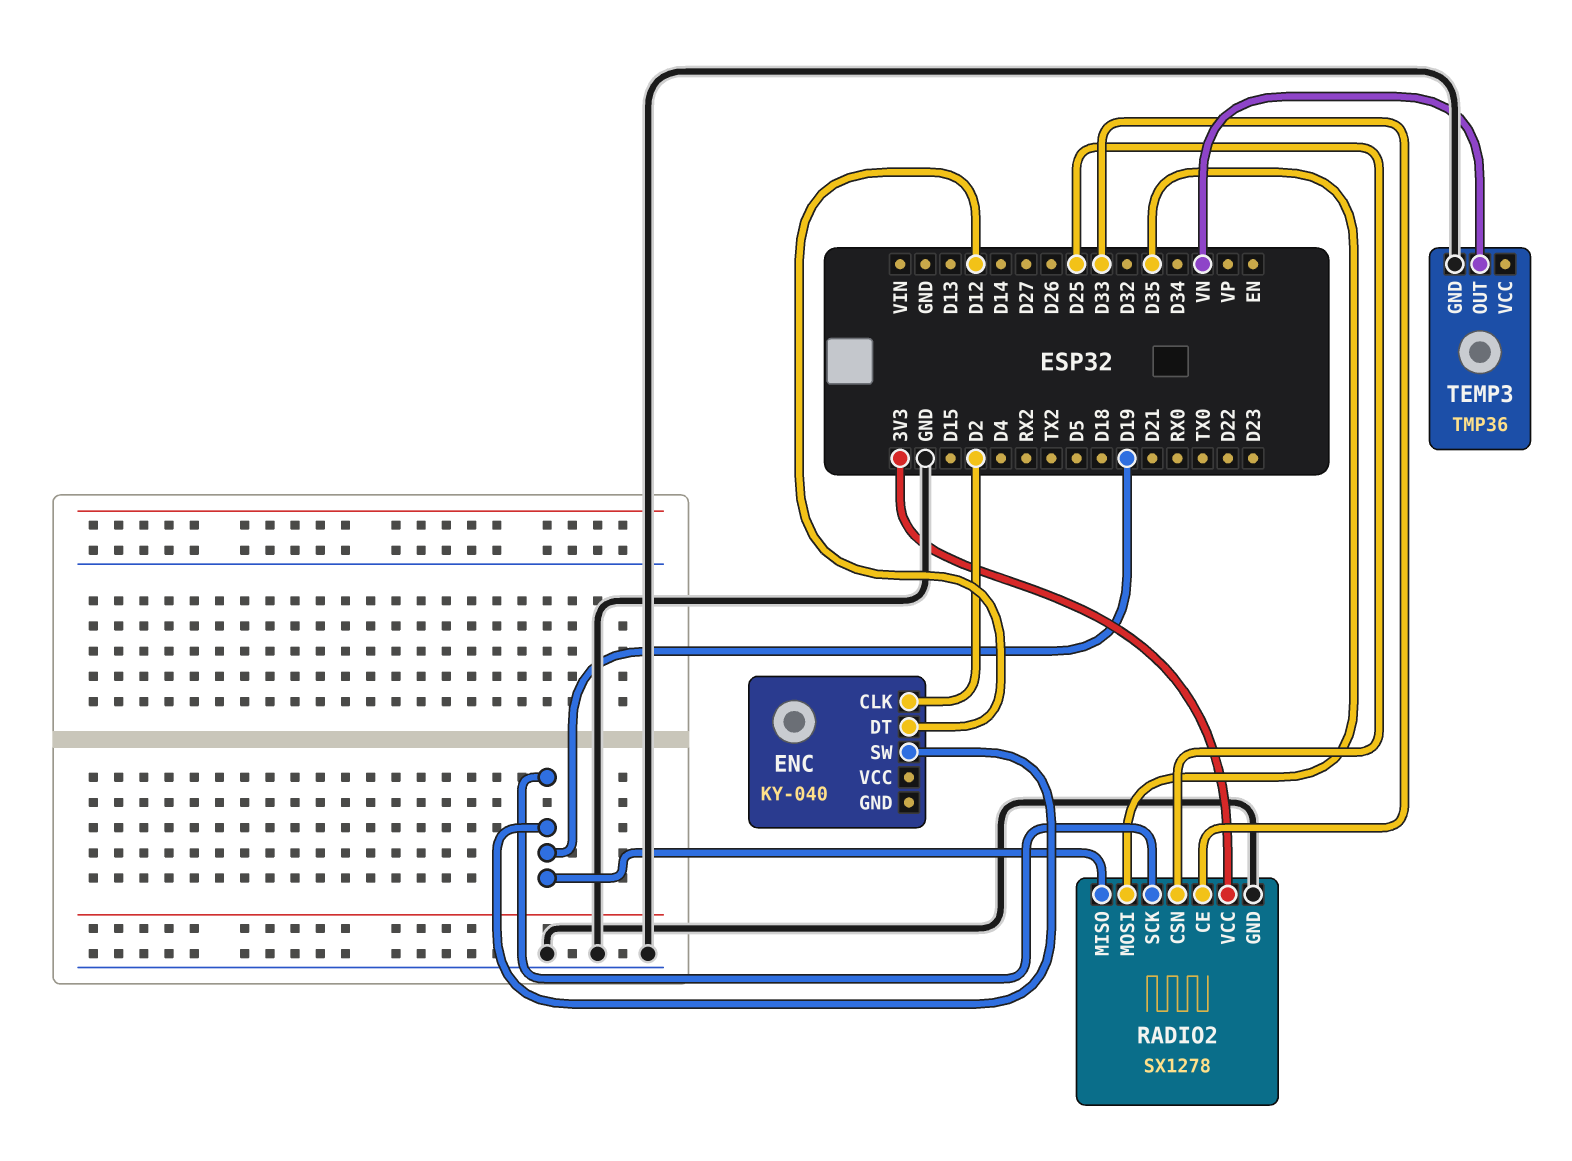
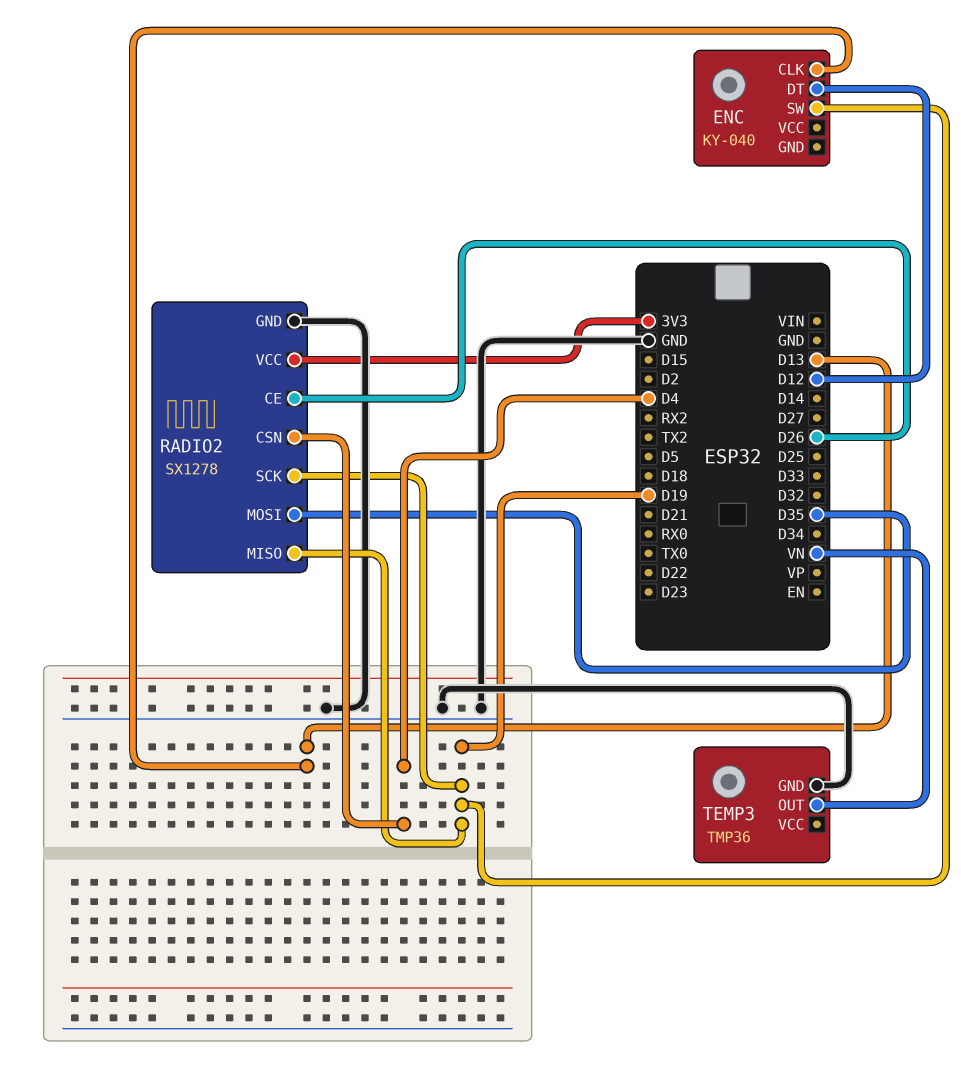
ENC pin CLK: D2 -> D13
RADIO2 pin CE: D33 -> D26
RADIO2 pin CSN: D25 -> D4

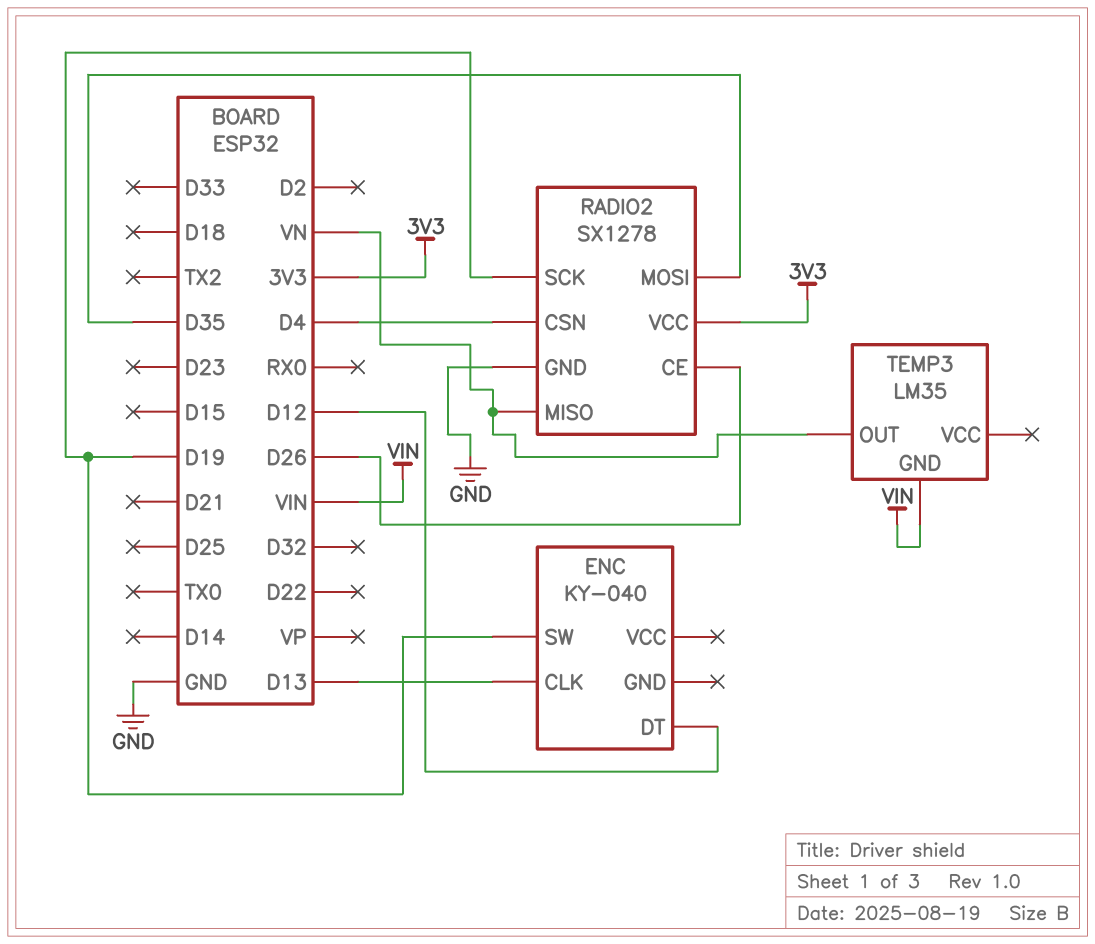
RADIO2 pin MISO: D19 -> VN
TEMP3: TMP36 -> LM35
TEMP3 pin GND: GND -> VIN

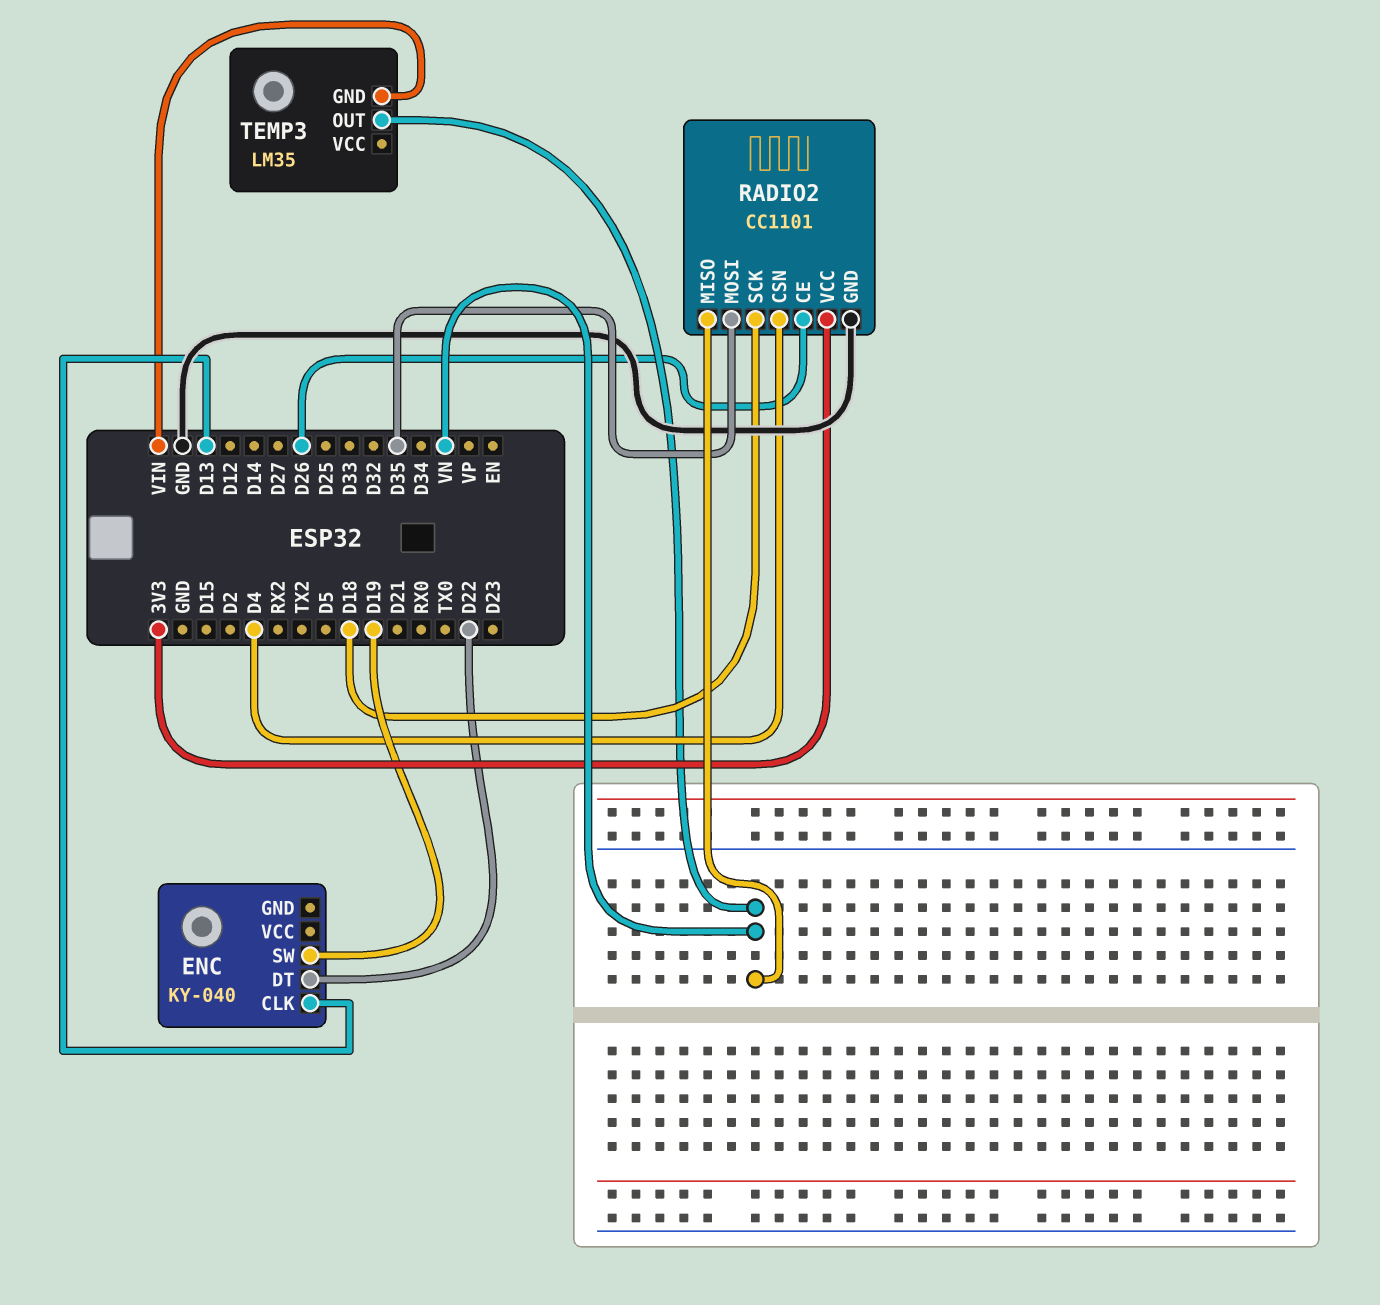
ENC pin DT: D12 -> D22
RADIO2: SX1278 -> CC1101
RADIO2 pin SCK: D19 -> D18

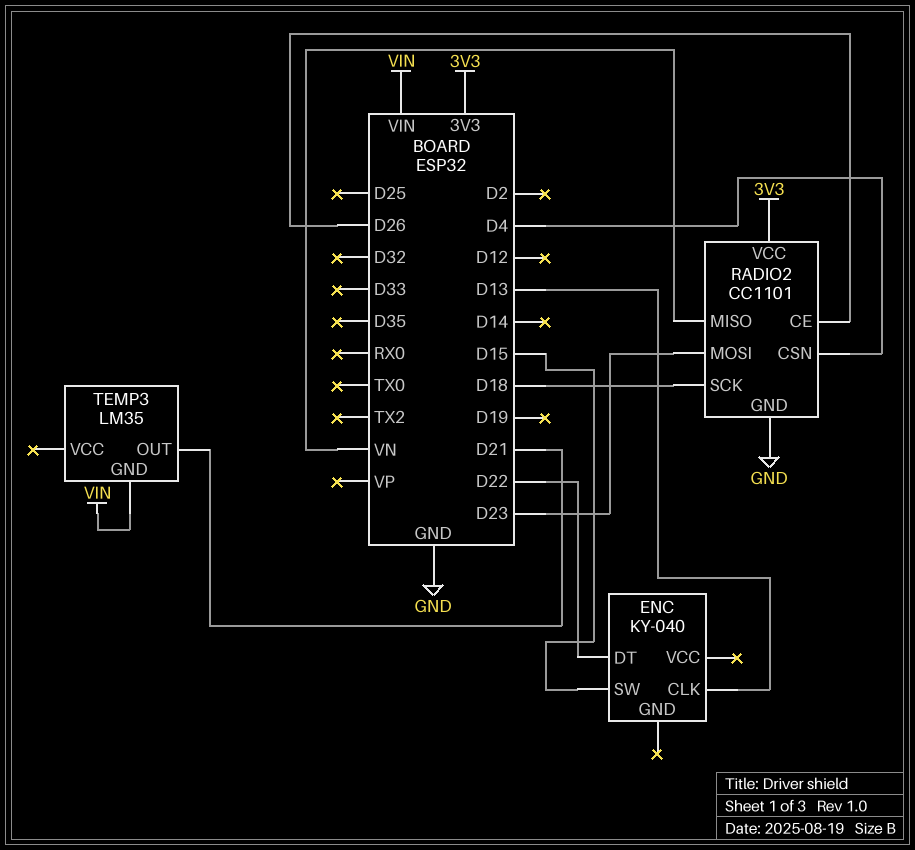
ENC pin SW: D19 -> D15
RADIO2 pin MOSI: D35 -> D23
TEMP3 pin OUT: VN -> D21

